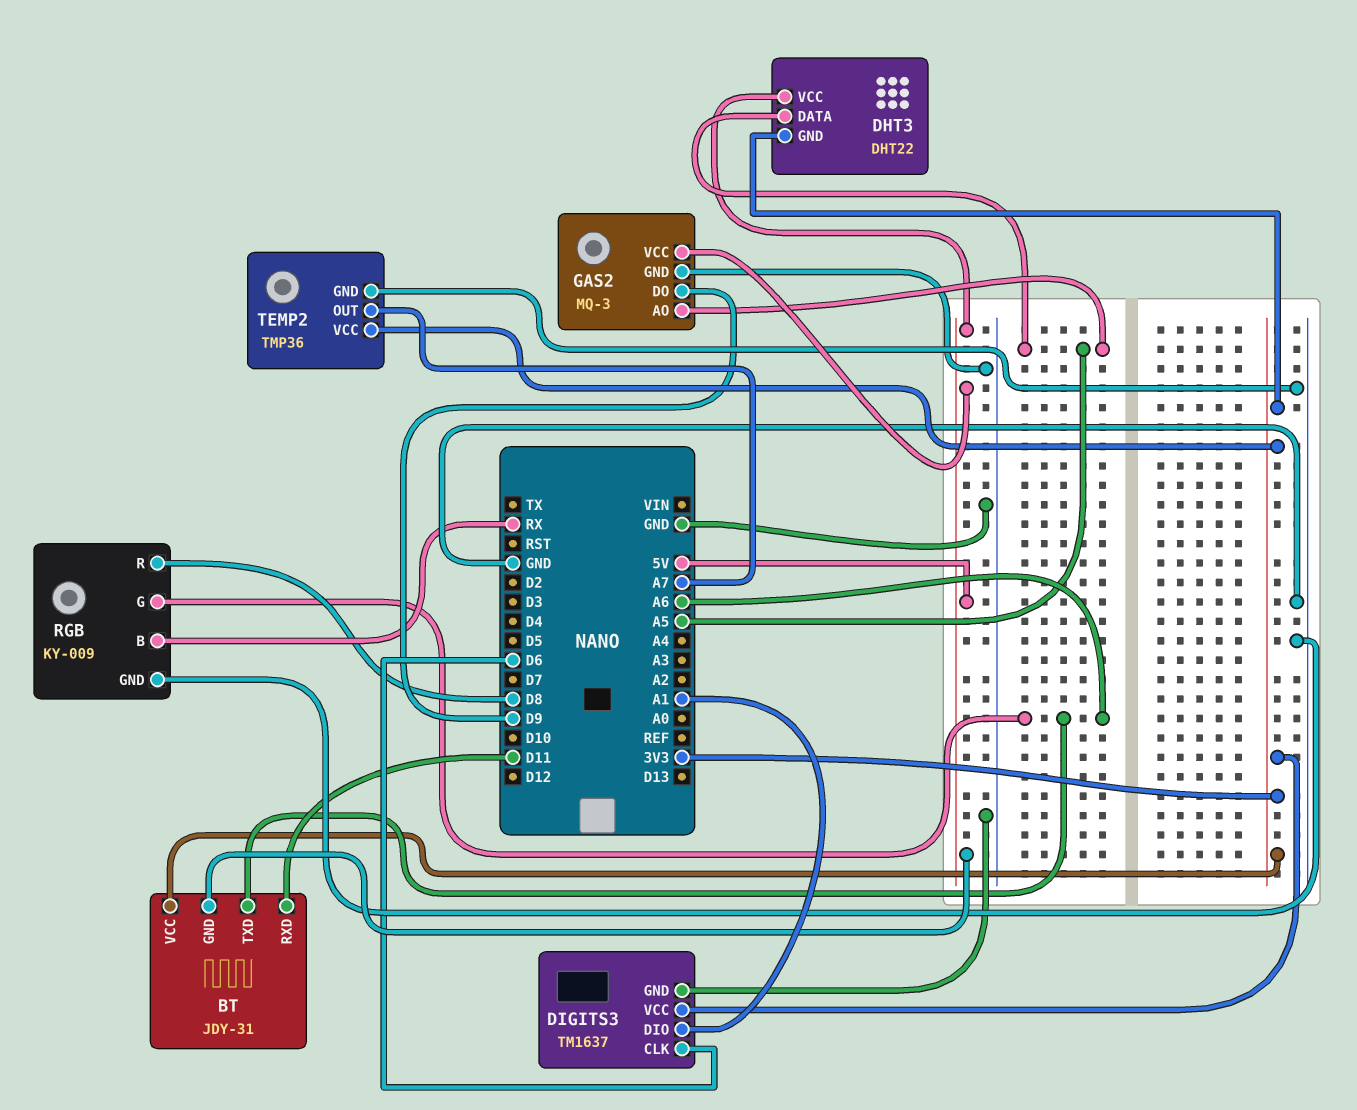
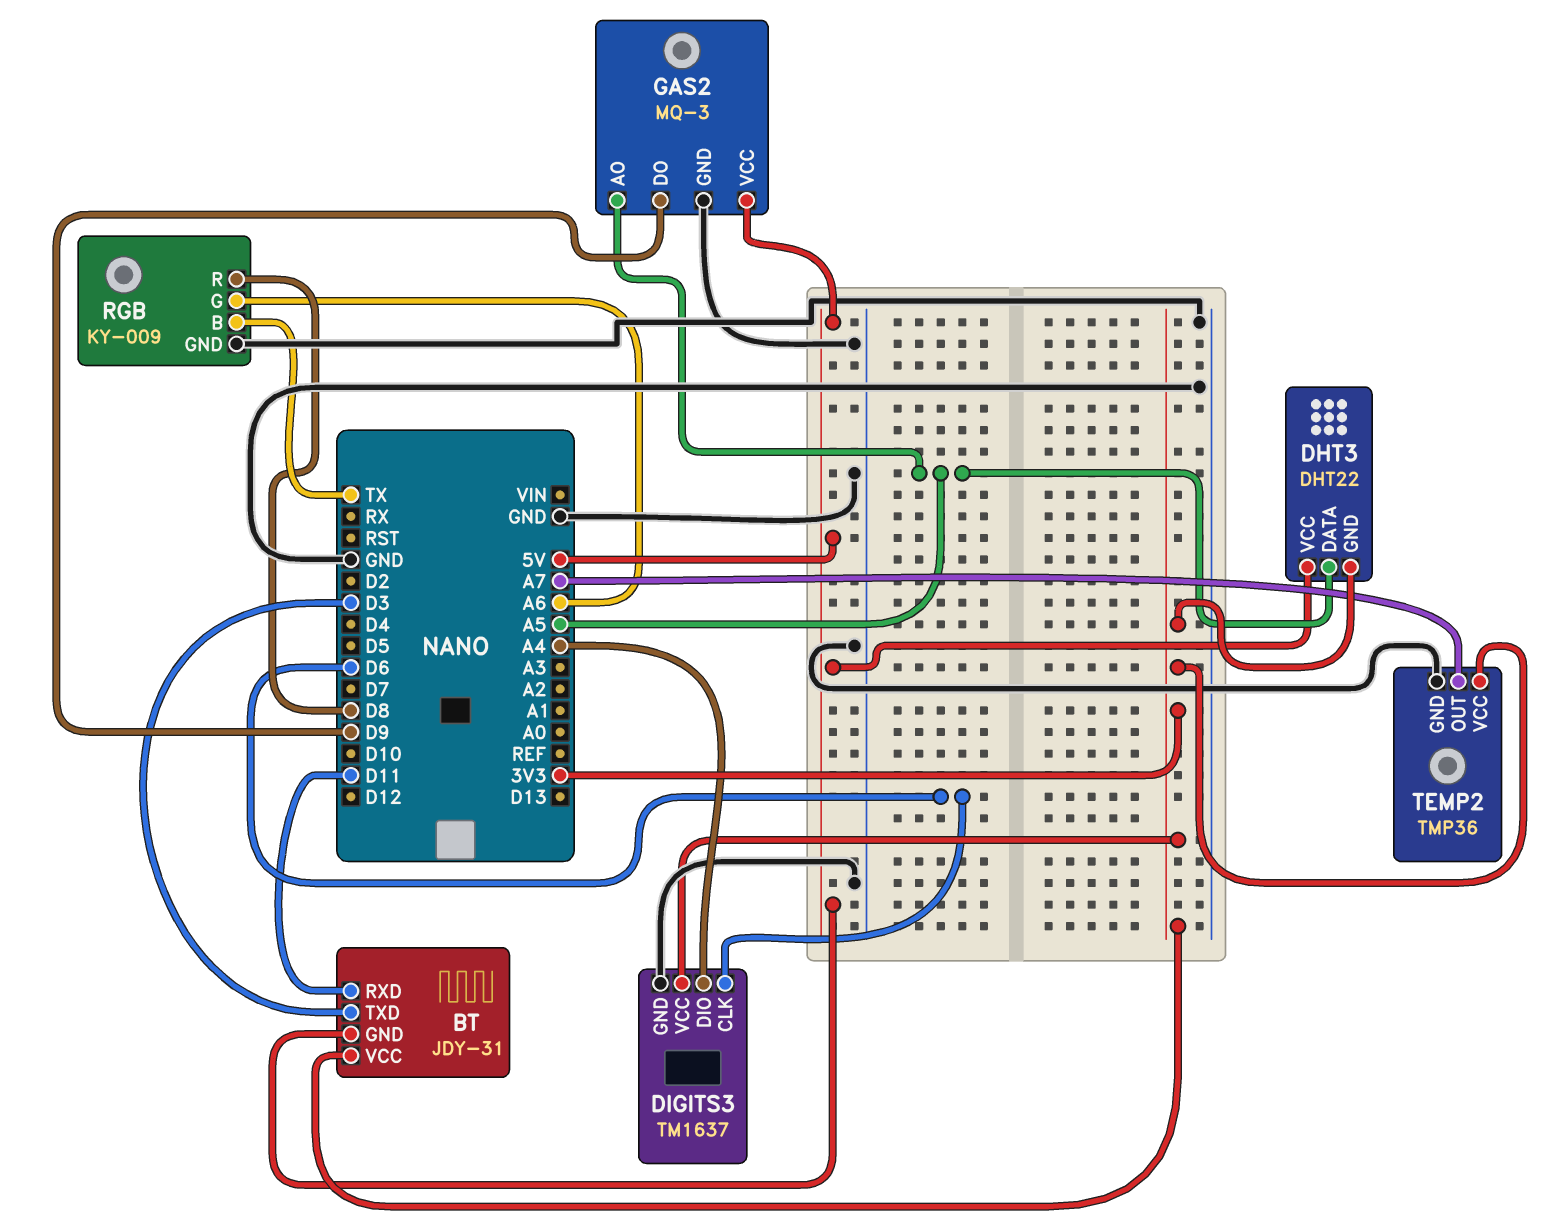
BT pin TXD: A6 -> D3
DIGITS3 pin DIO: A1 -> A4
RGB pin B: RX -> TX

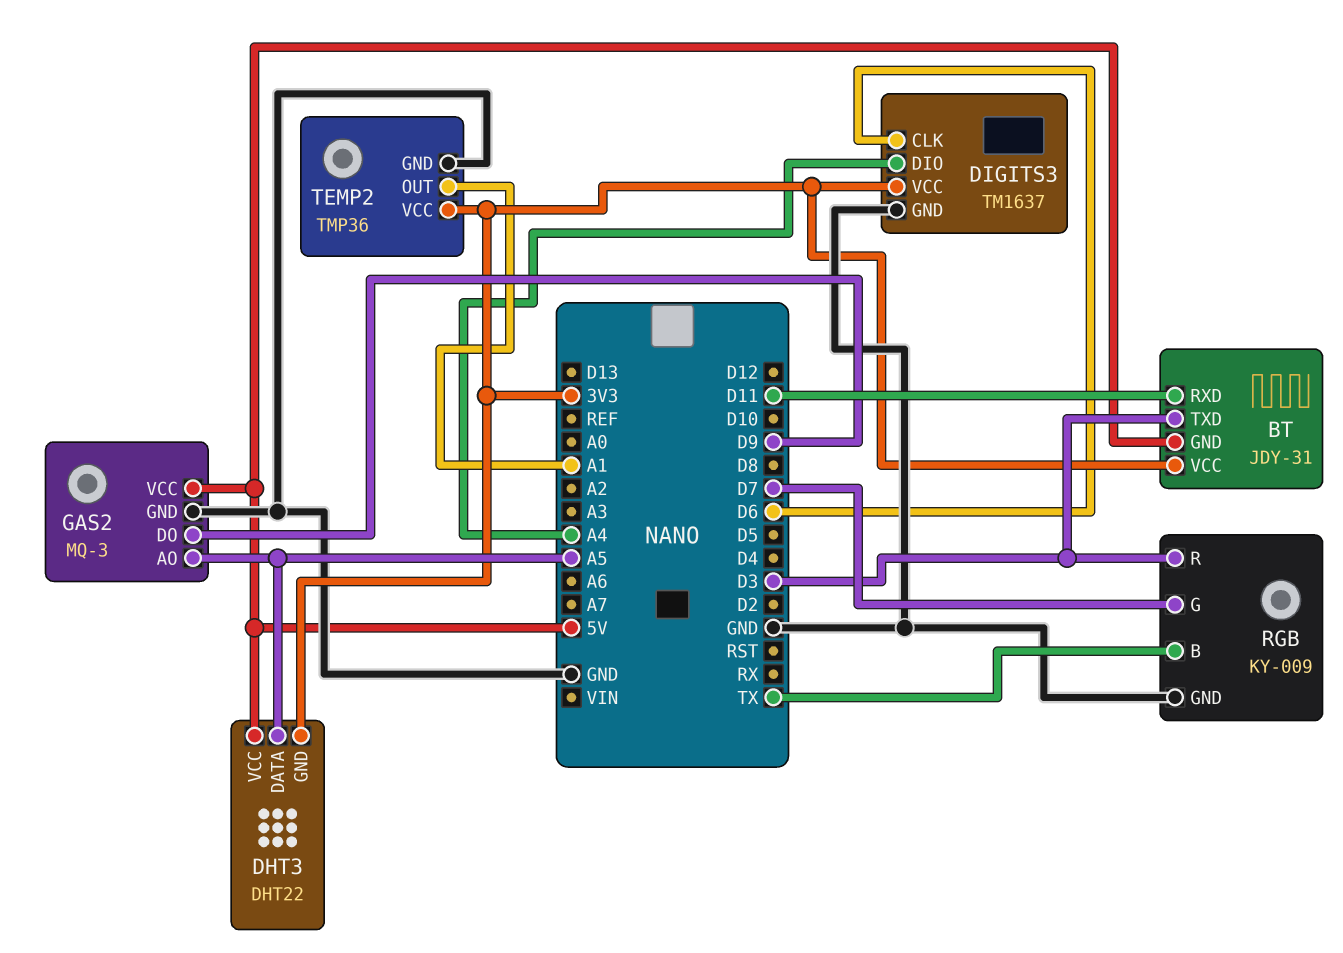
RGB pin G: A6 -> D7
RGB pin R: D8 -> D3
TEMP2 pin OUT: A7 -> A1

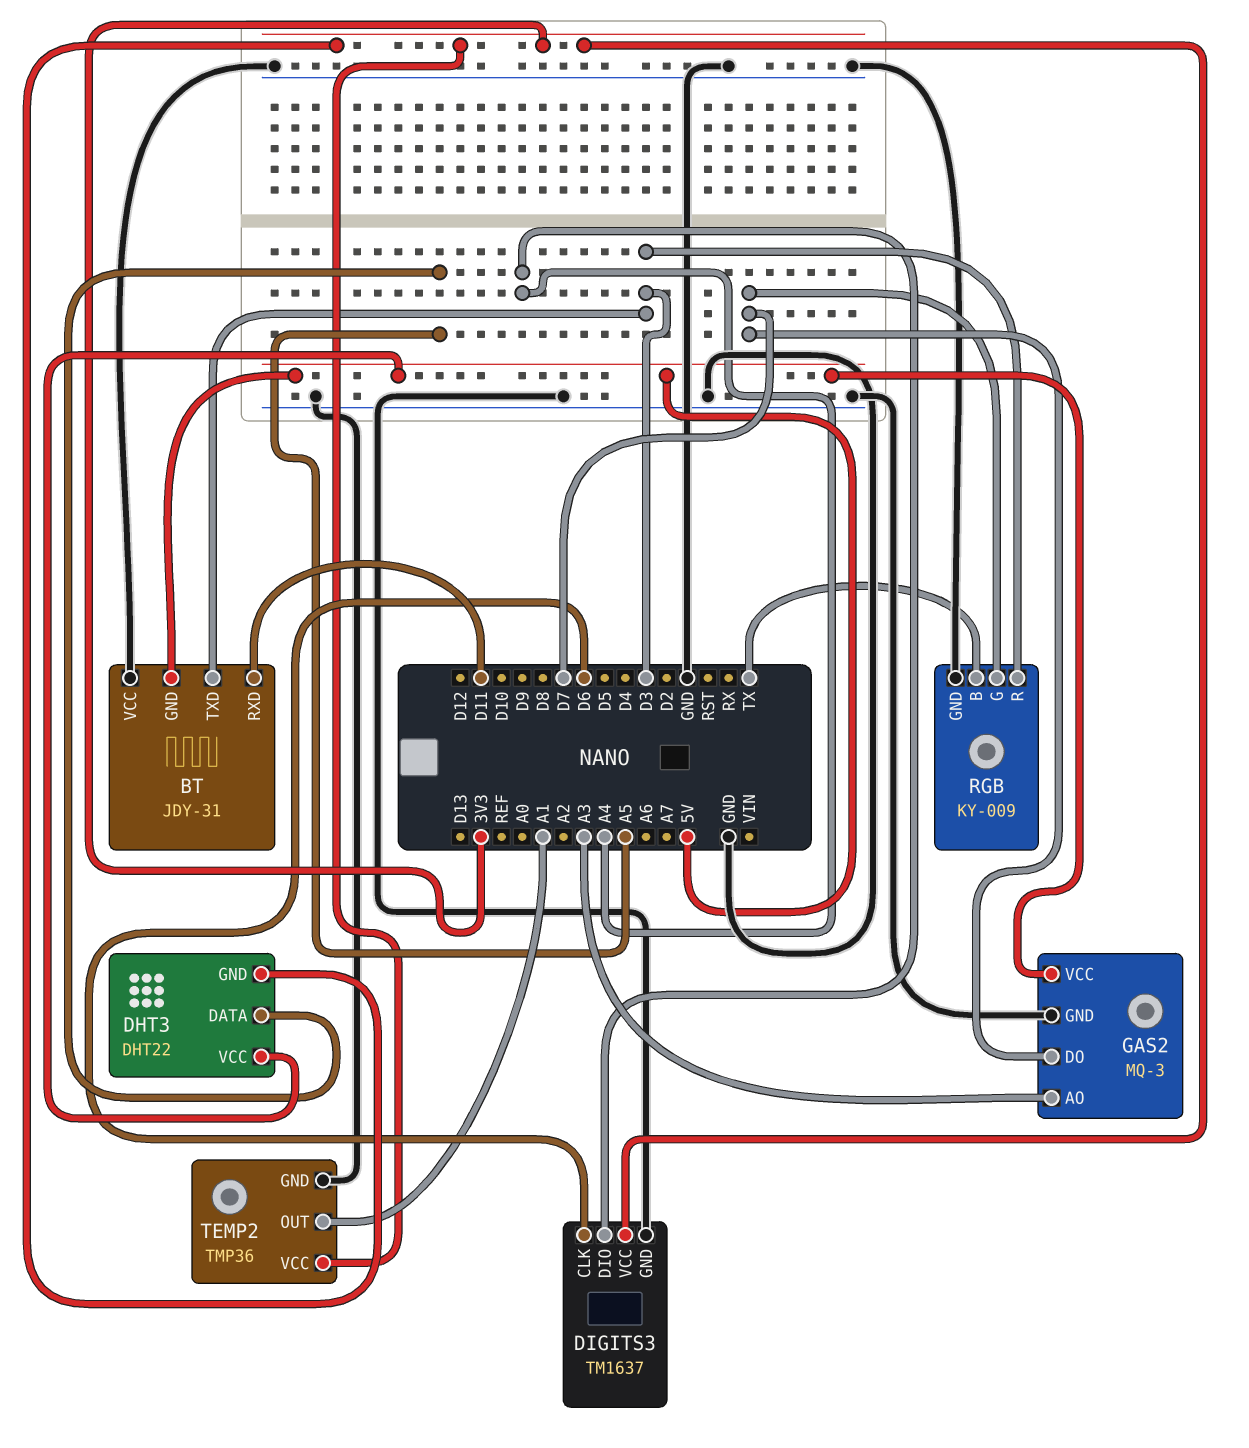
BT pin VCC: 3V3 -> GND
GAS2 pin AO: A5 -> A3
GAS2 pin DO: D9 -> D7

